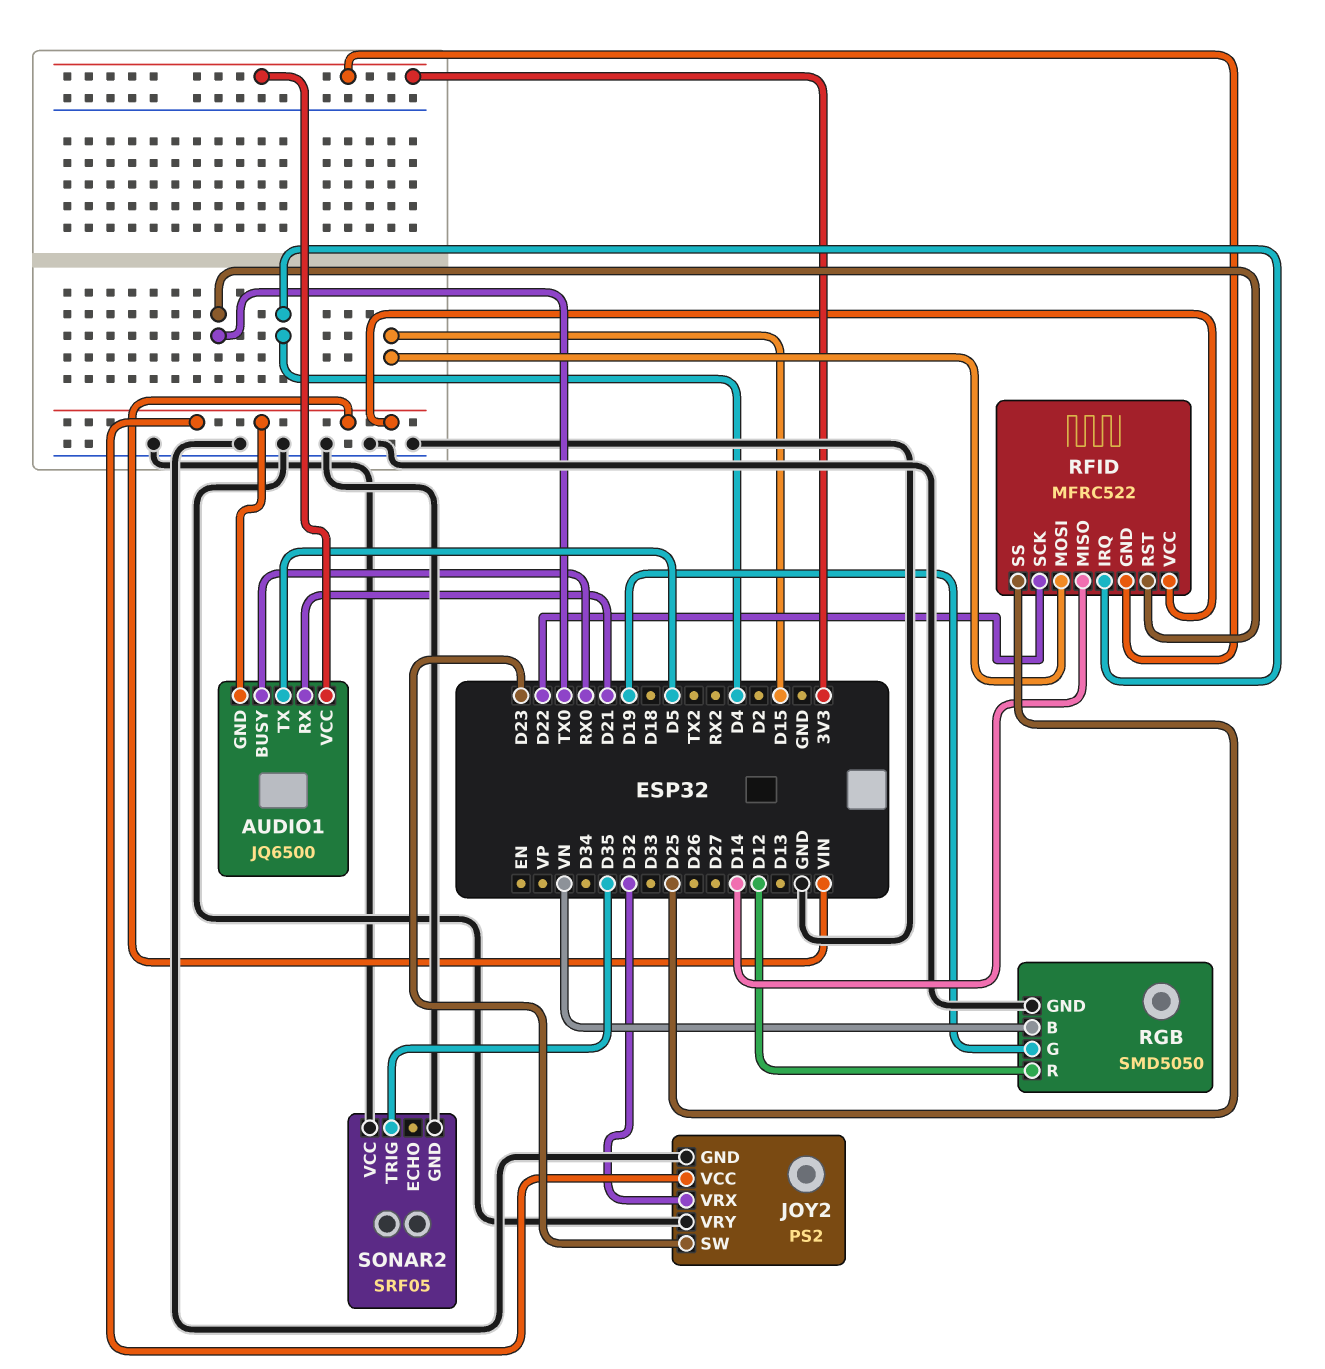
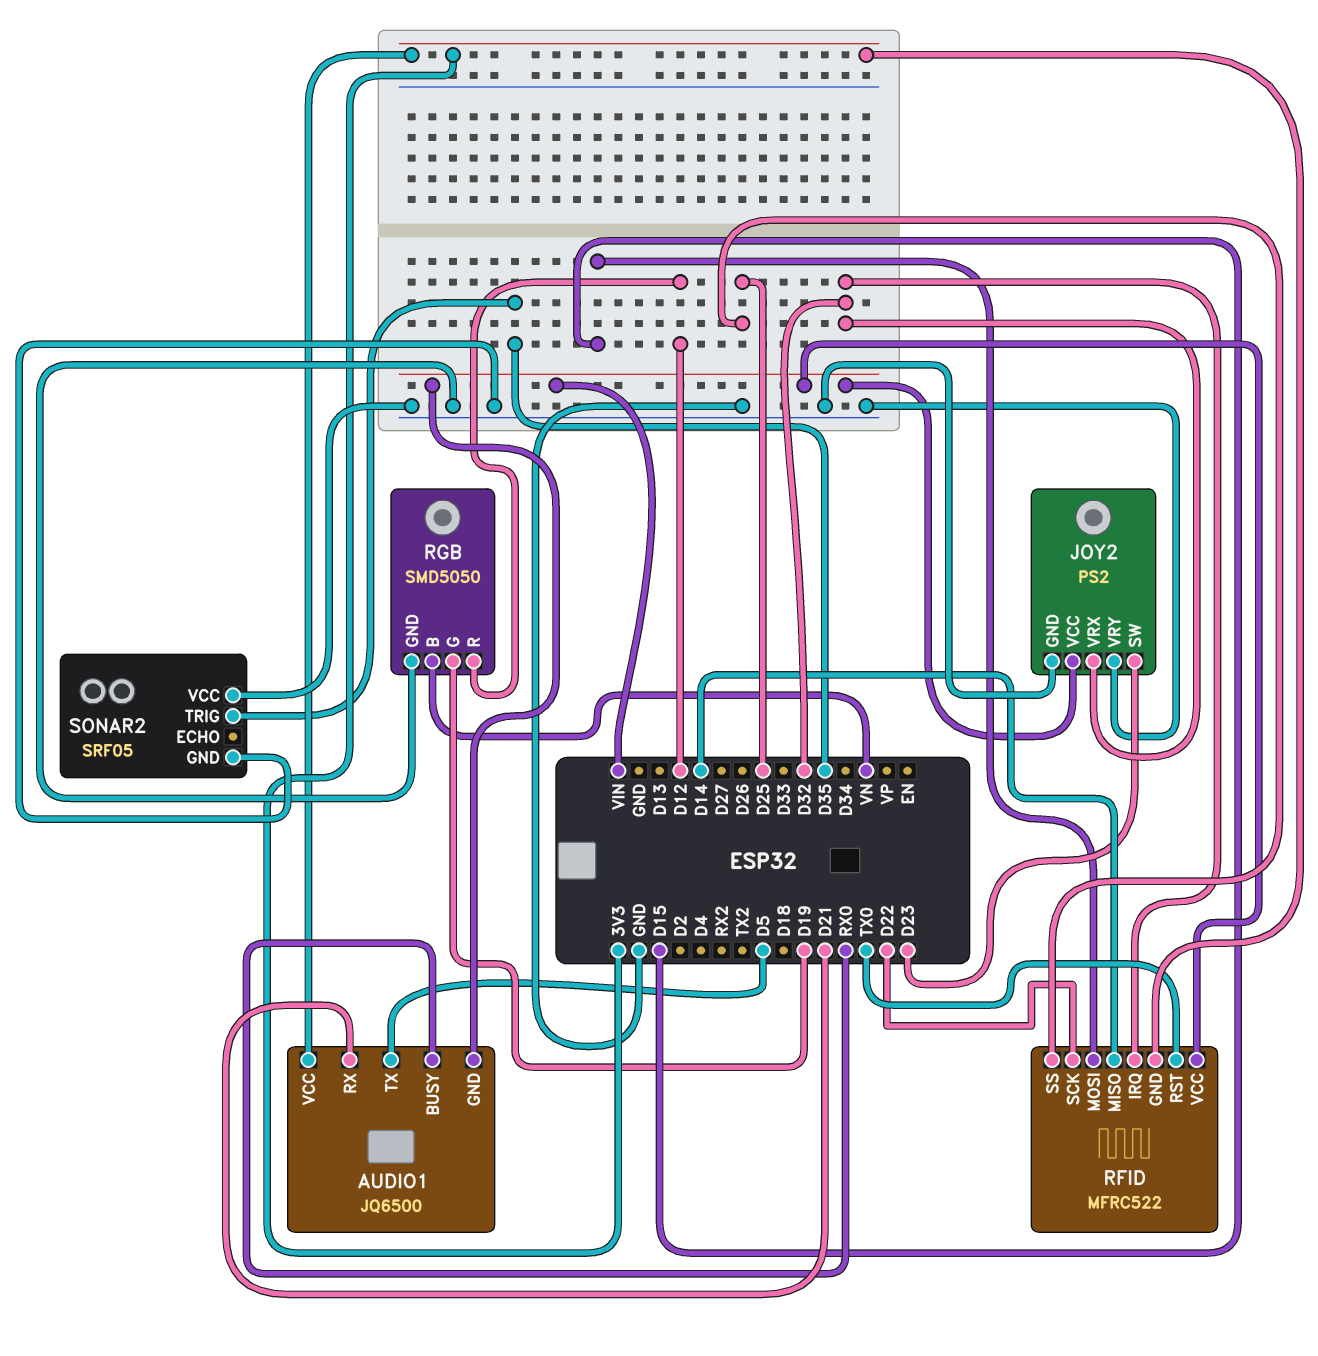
RFID pin IRQ: D4 -> D32

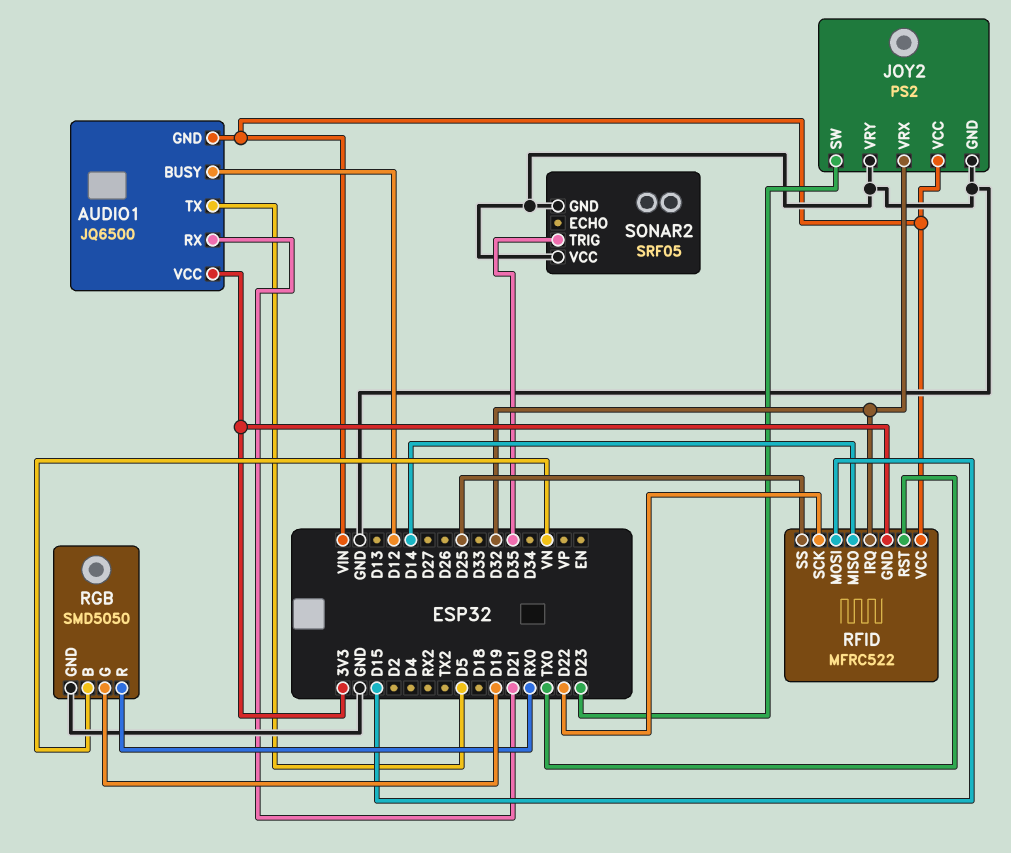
AUDIO1 pin BUSY: RX0 -> D12
RGB pin R: D12 -> RX0

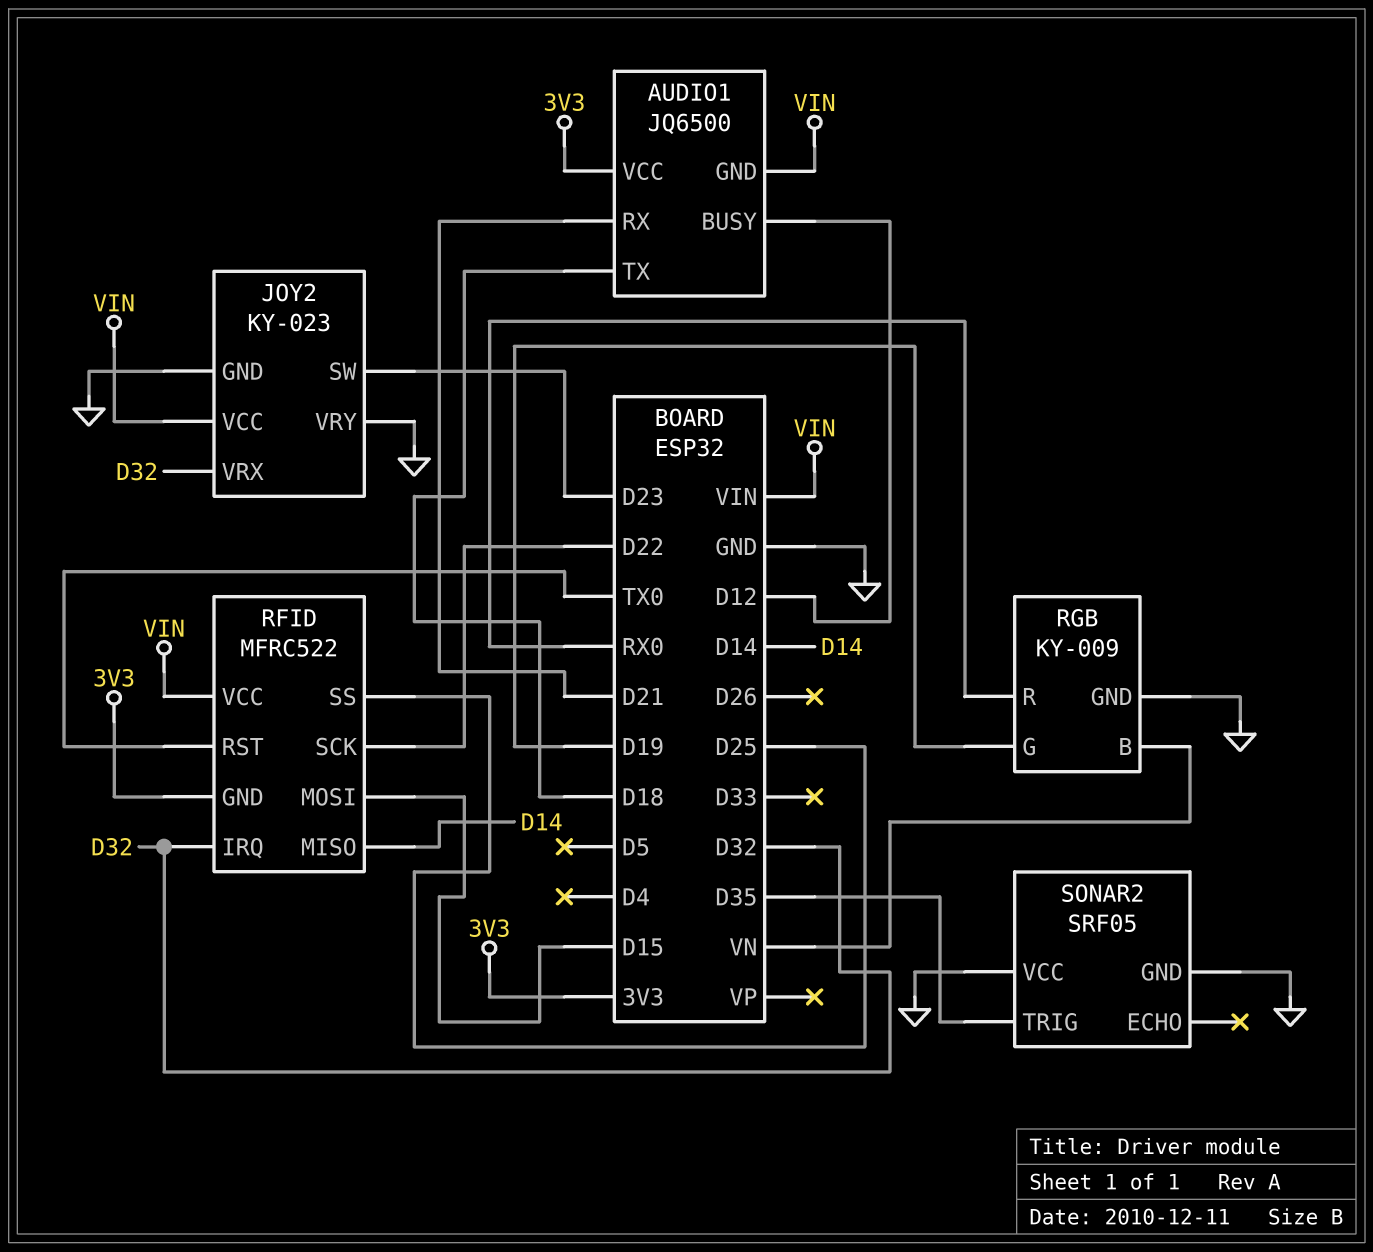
AUDIO1 pin TX: D5 -> D18
JOY2: PS2 -> KY-023
RGB: SMD5050 -> KY-009

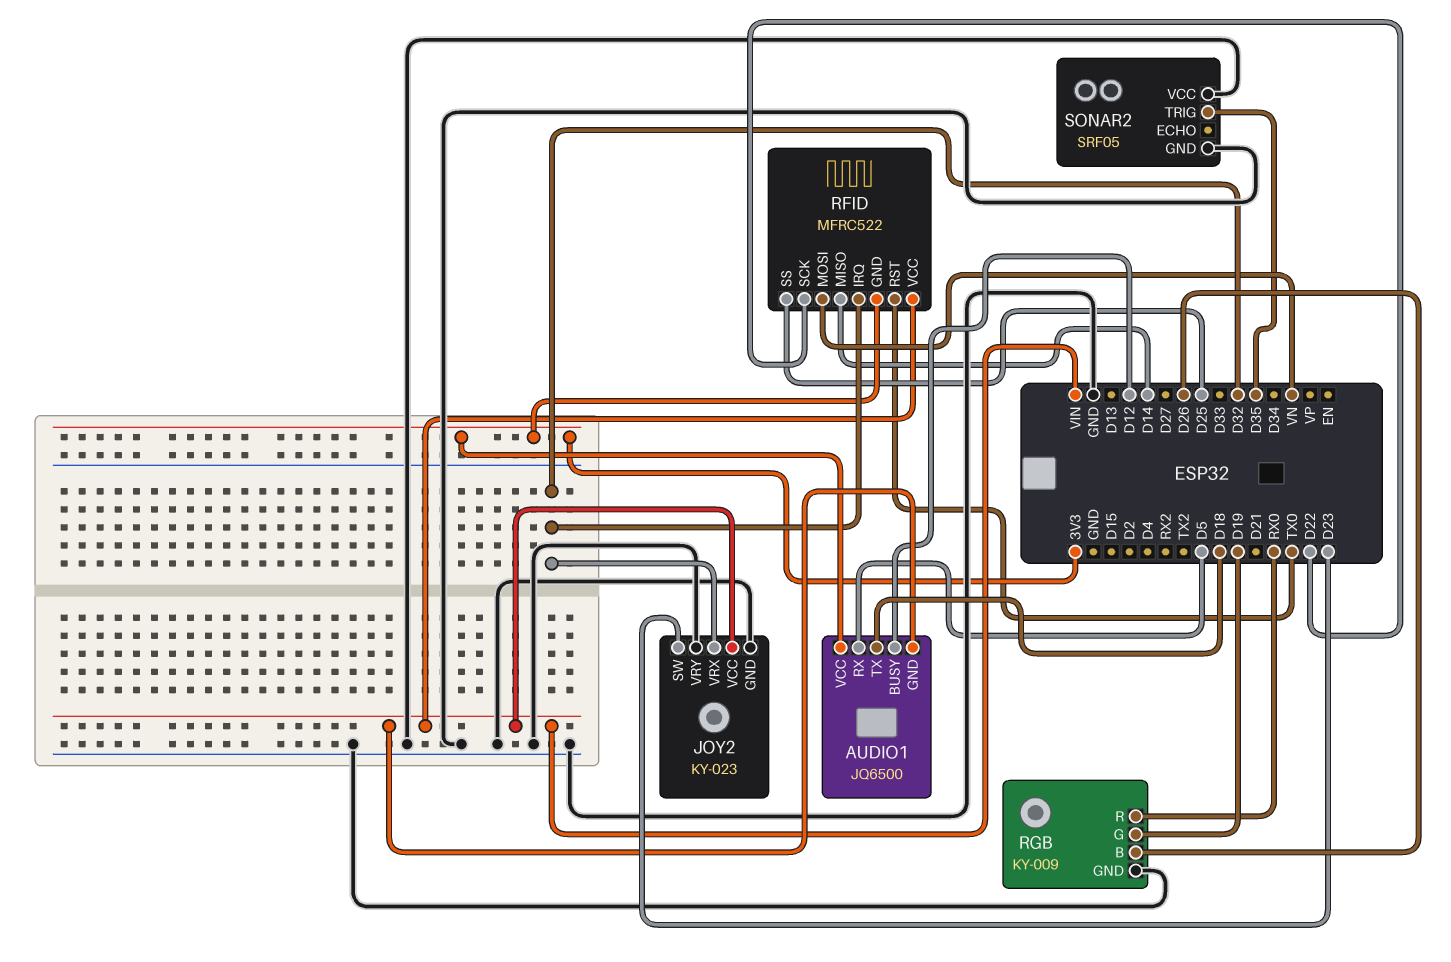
AUDIO1 pin RX: D21 -> D5
RFID pin MOSI: D15 -> VN
RGB pin B: VN -> D26

